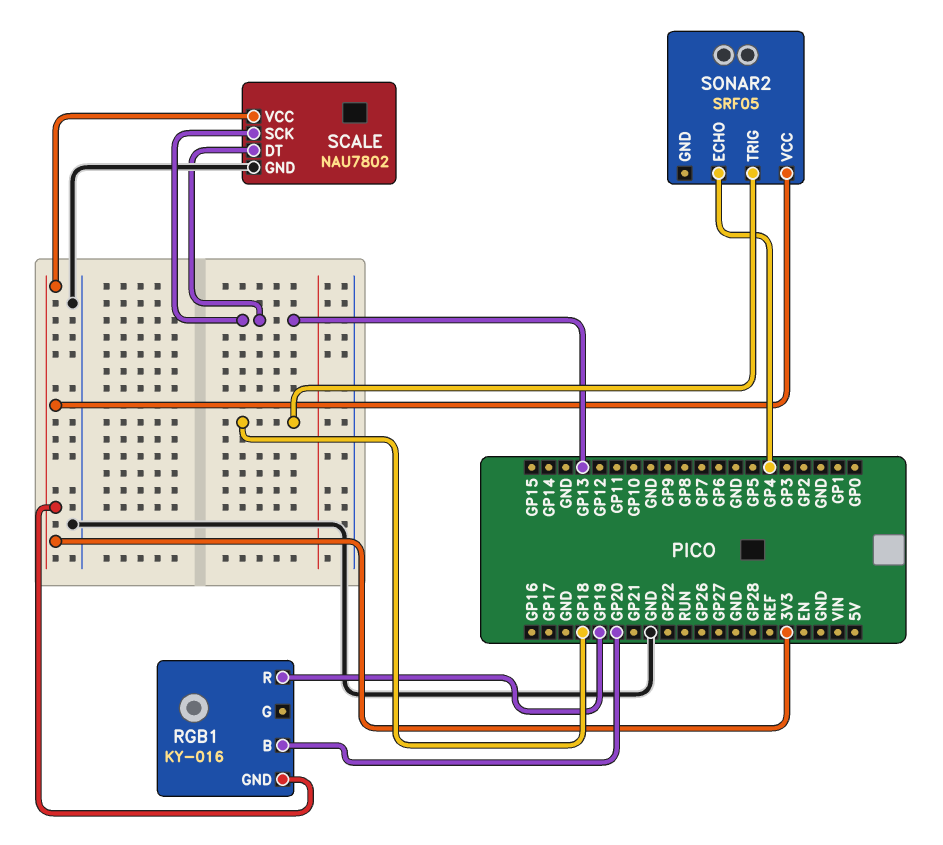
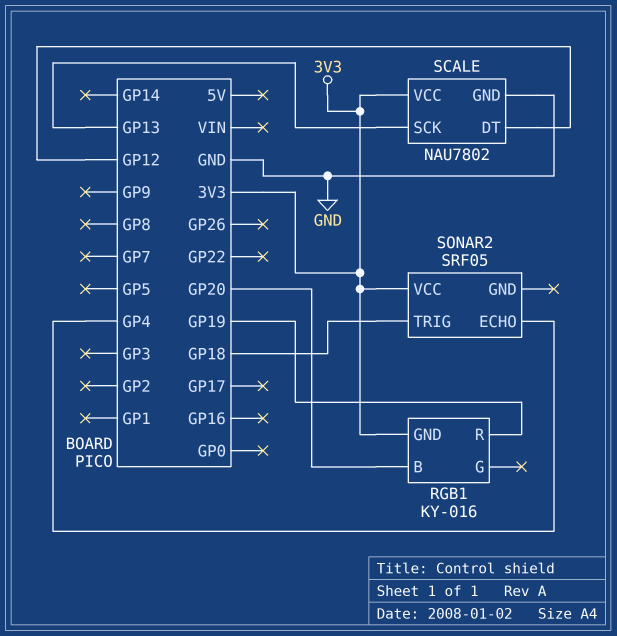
SCALE pin DT: GP13 -> GP12

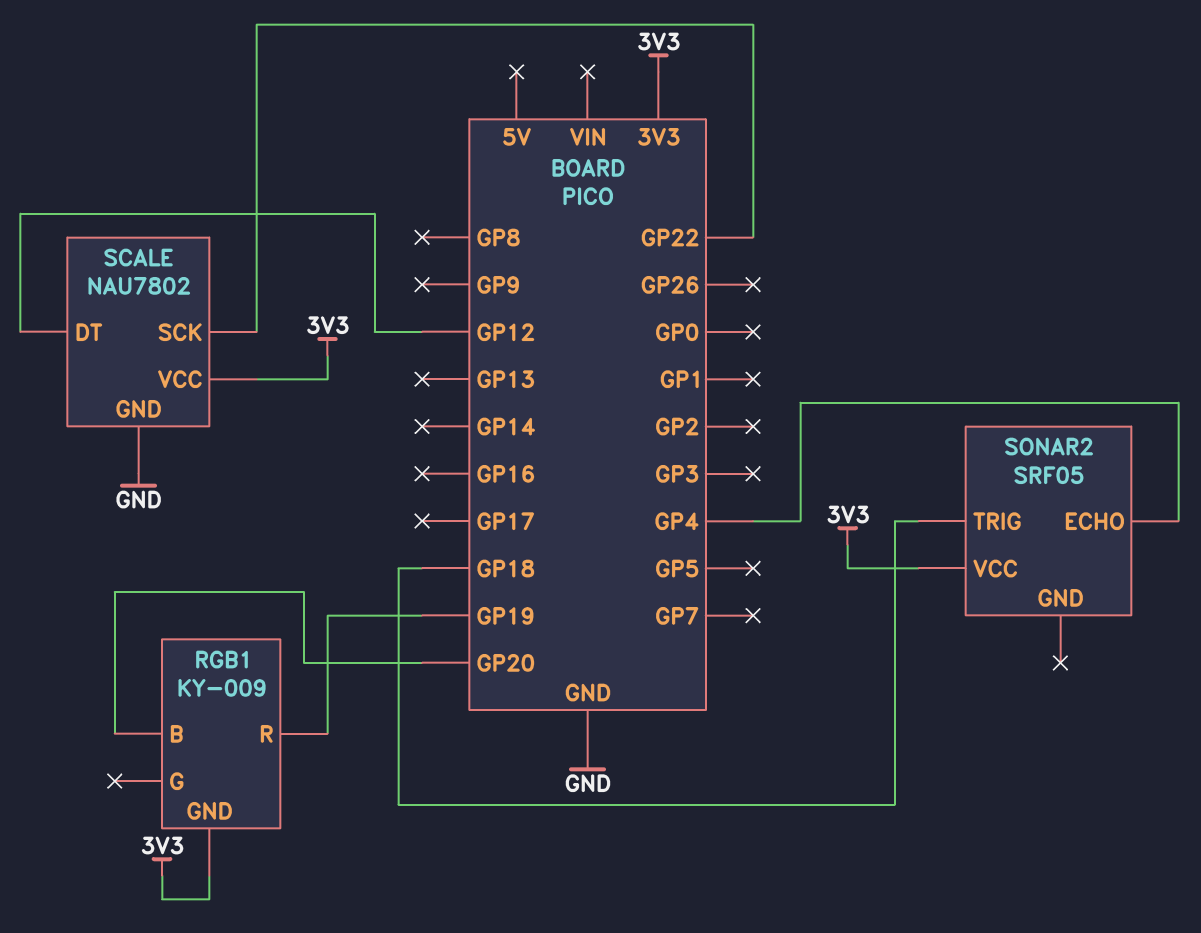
RGB1: KY-016 -> KY-009
SCALE pin SCK: GP13 -> GP22

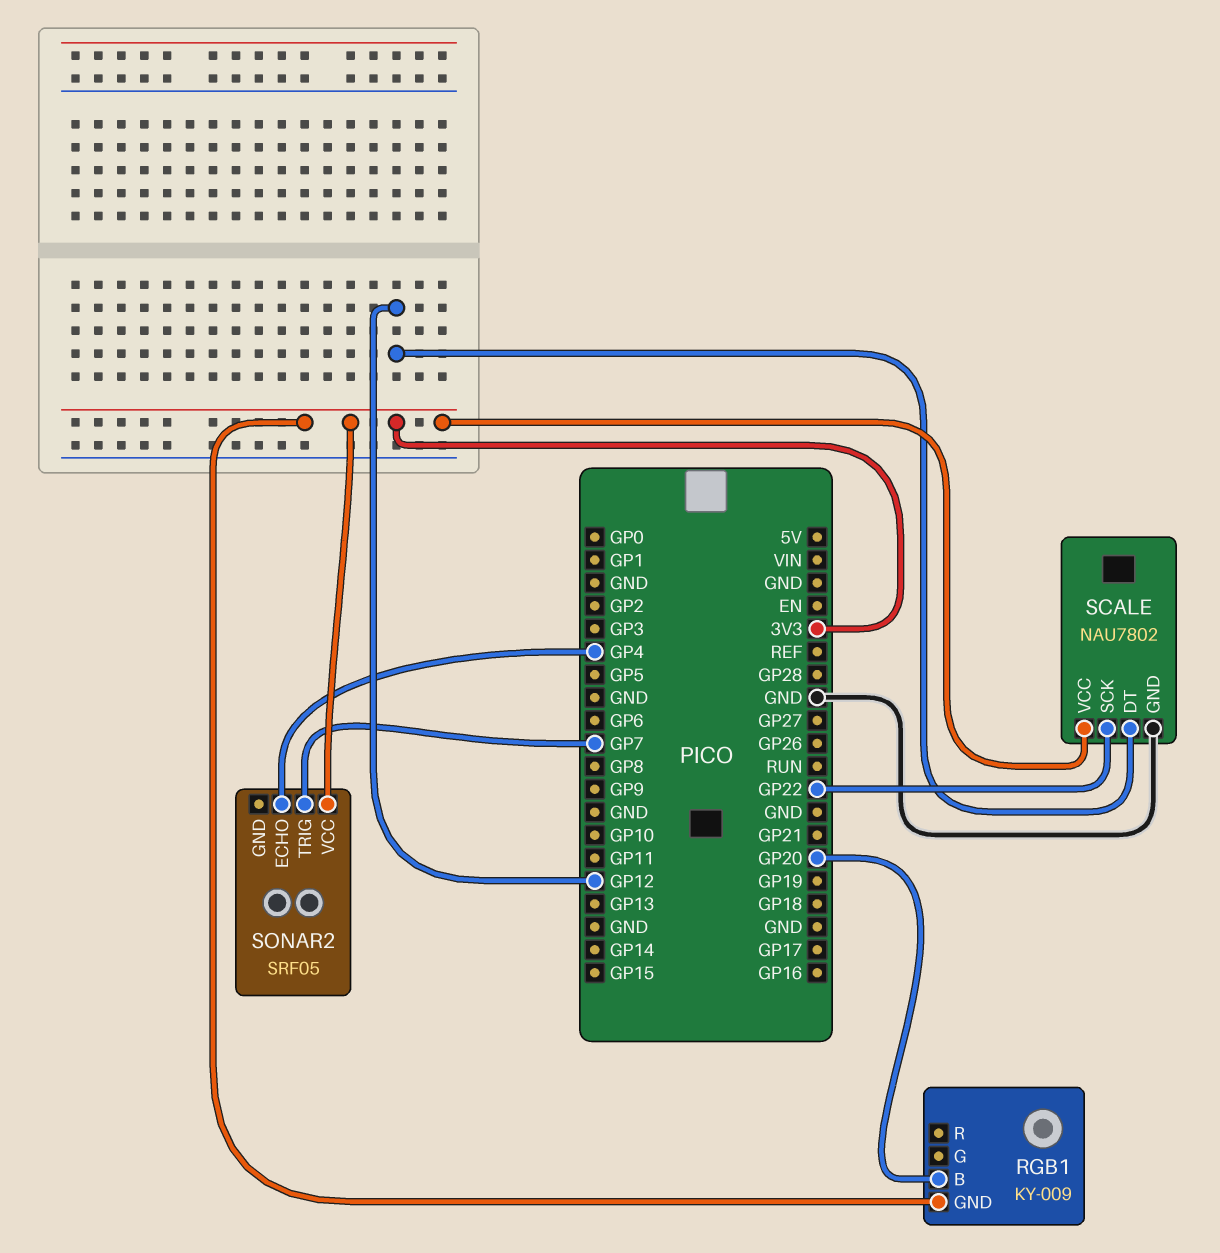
RGB1 pin R: GP19 -> none
SONAR2 pin TRIG: GP18 -> GP7

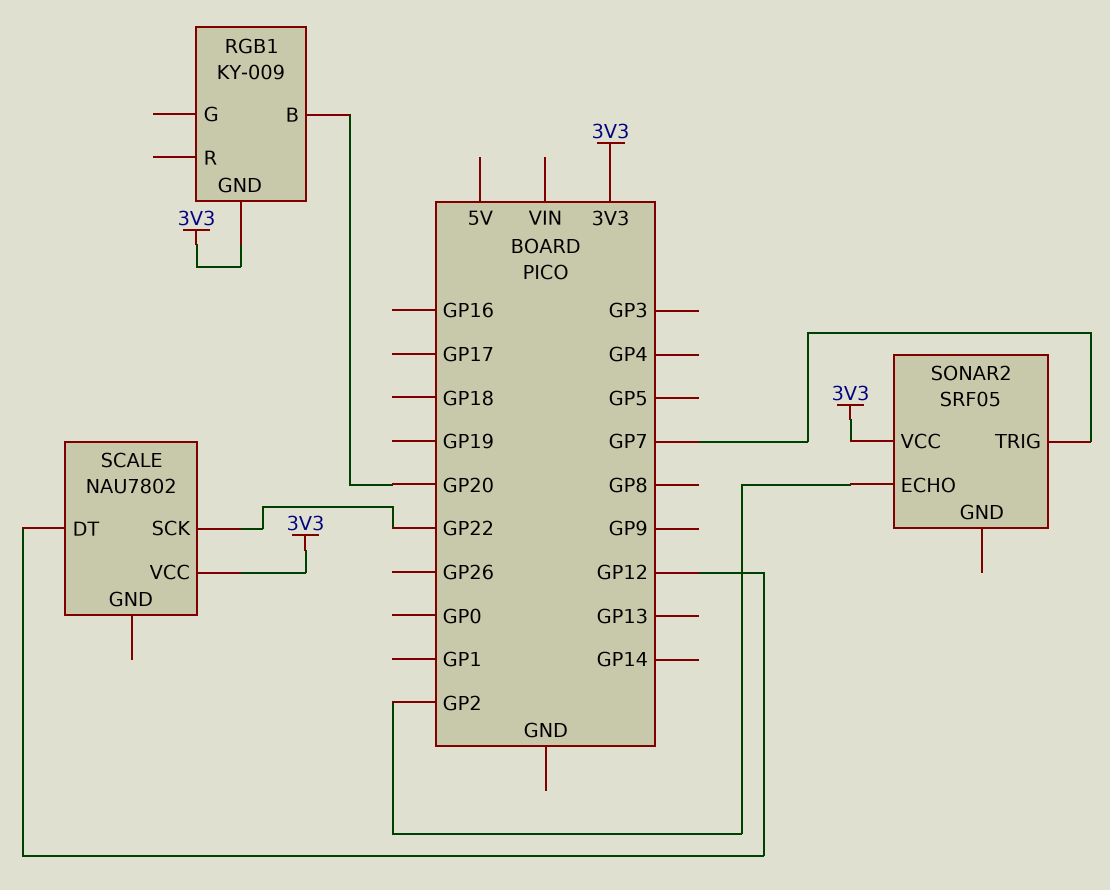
SCALE pin GND: GND -> none
SONAR2 pin ECHO: GP4 -> GP2

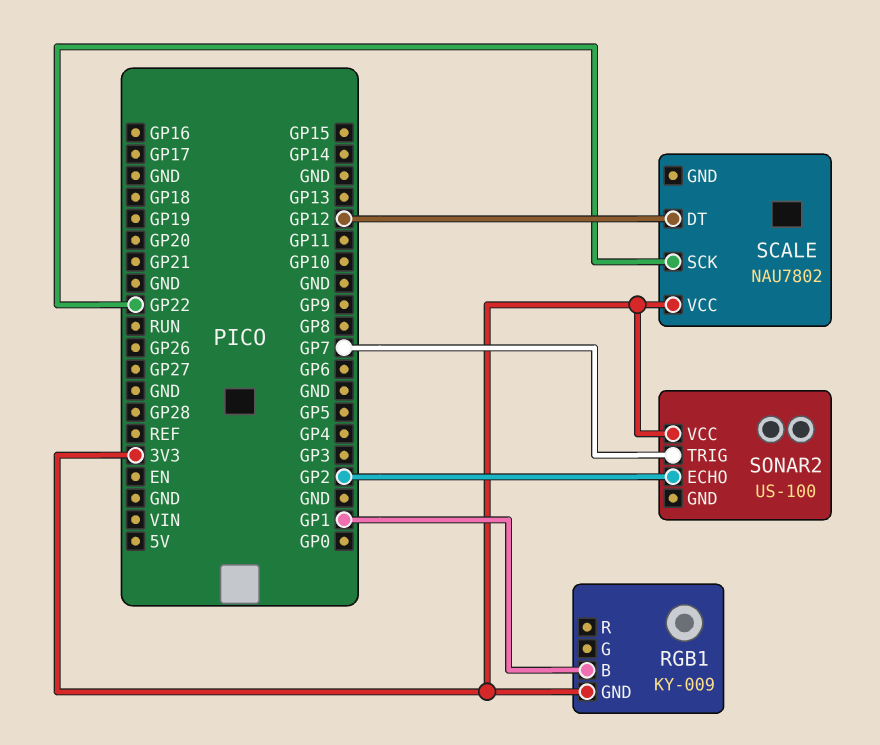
RGB1 pin B: GP20 -> GP1
SONAR2: SRF05 -> US-100

